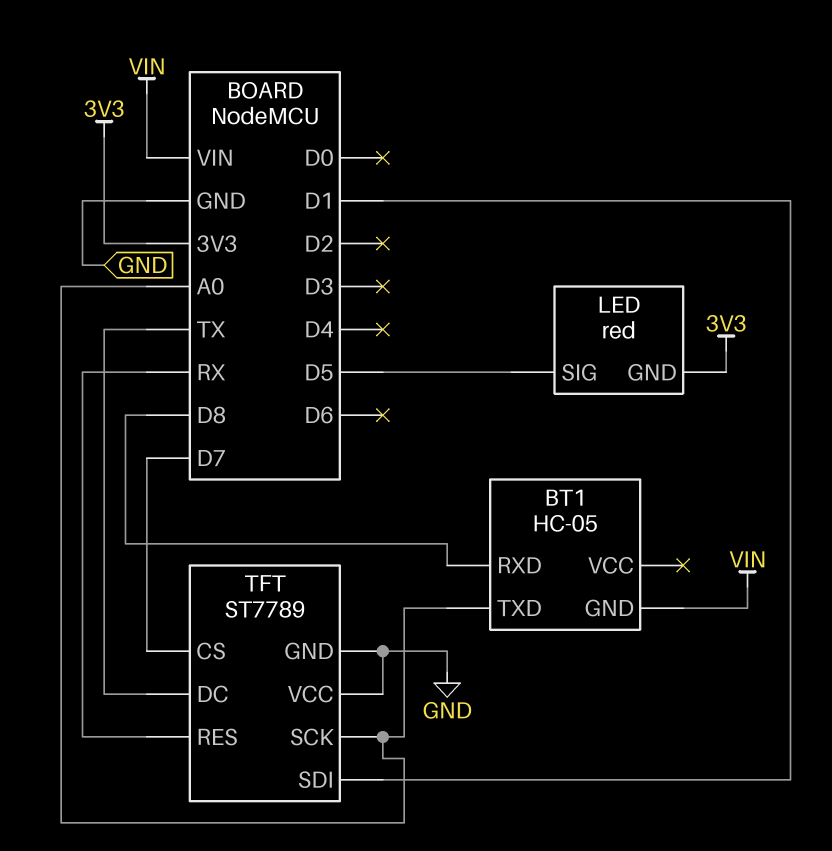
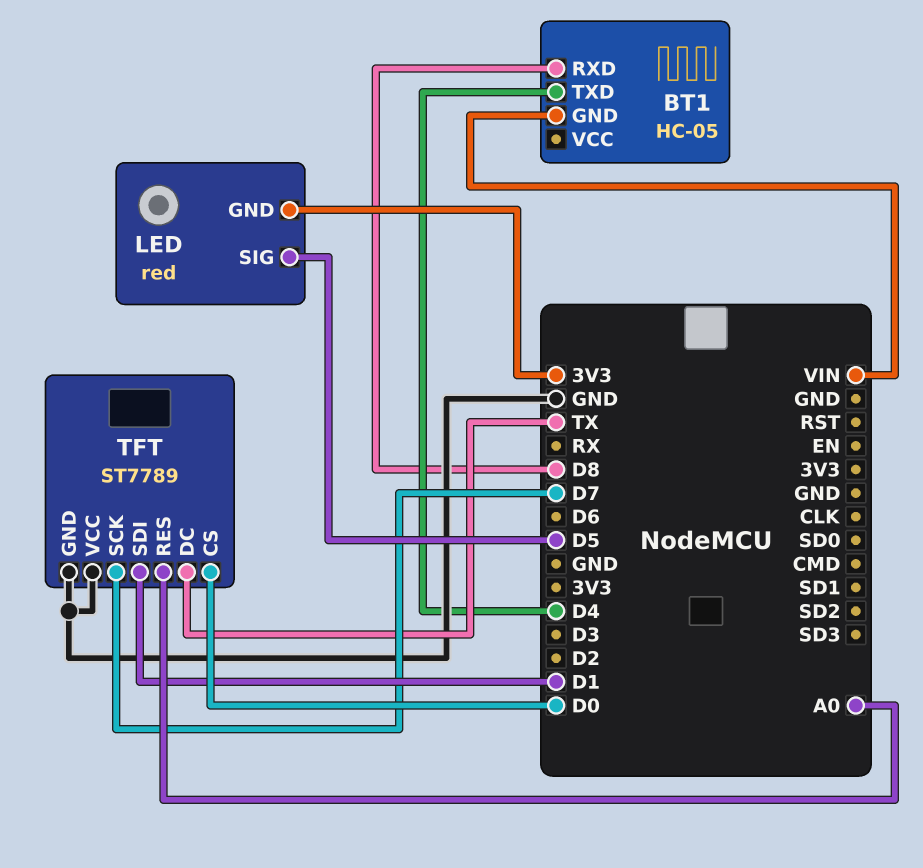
BT1 pin TXD: A0 -> D4
TFT pin CS: D7 -> D0
TFT pin RES: RX -> A0
TFT pin SCK: A0 -> D7

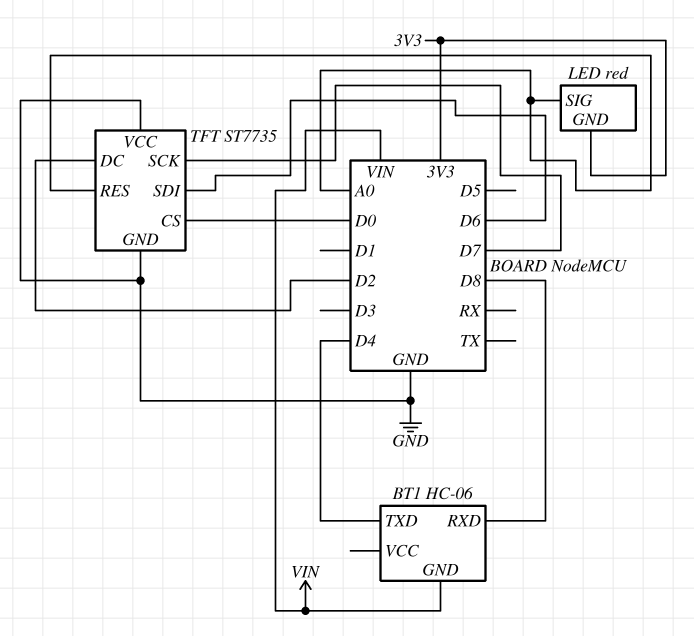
BT1: HC-05 -> HC-06
LED pin SIG: D5 -> A0
TFT: ST7789 -> ST7735
TFT pin DC: TX -> D2
TFT pin SDI: D1 -> D6

